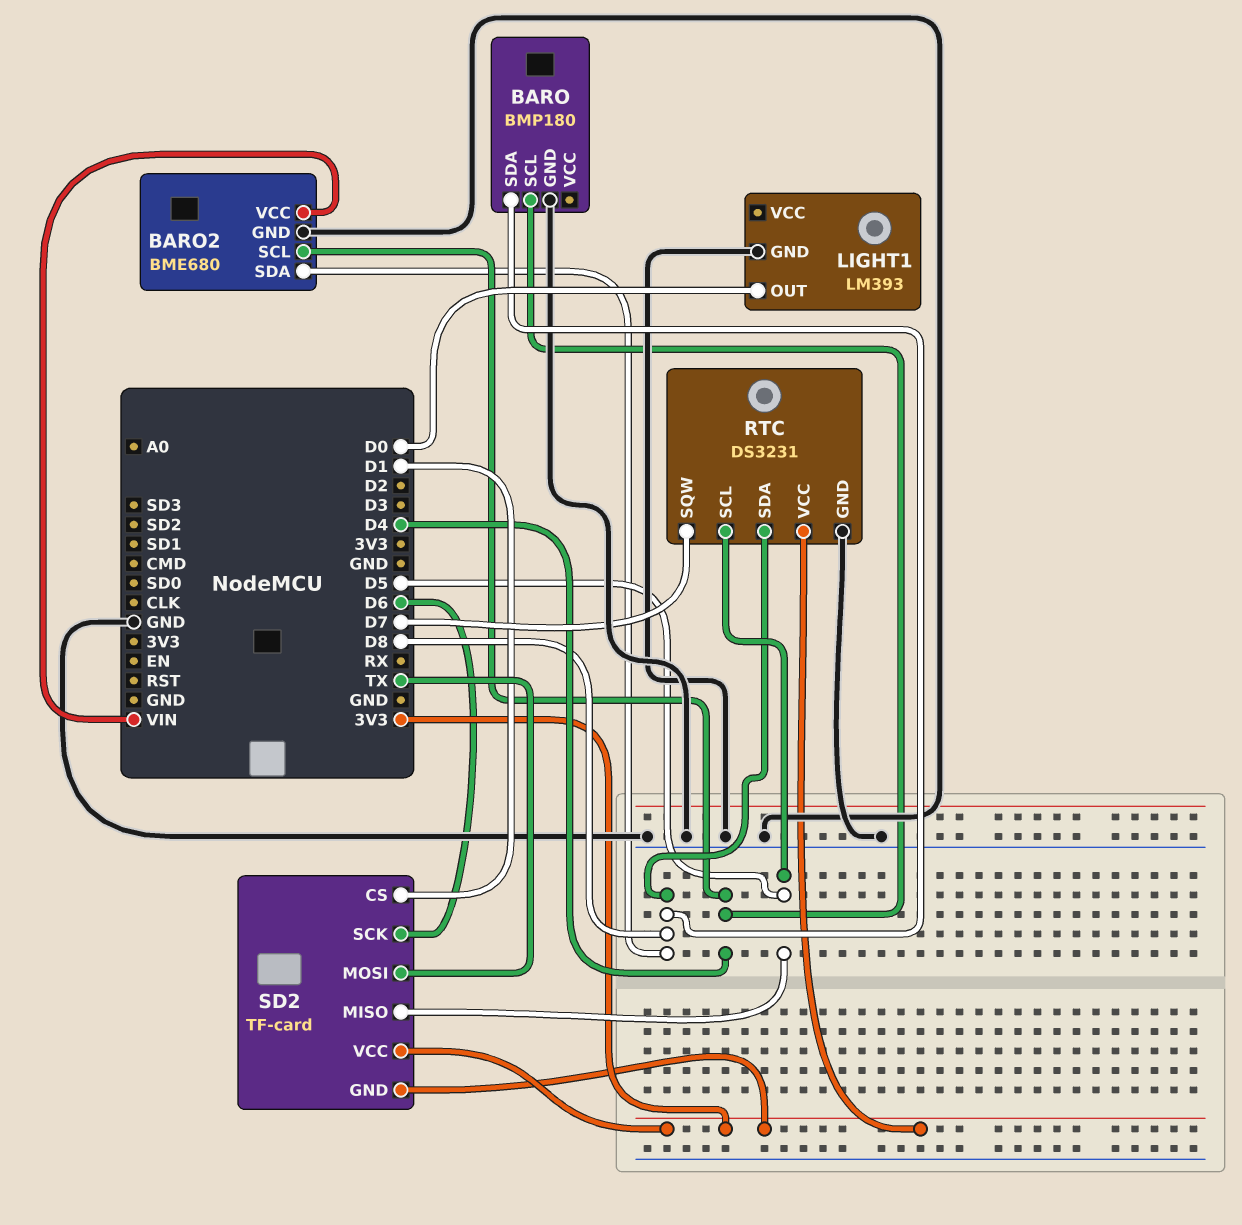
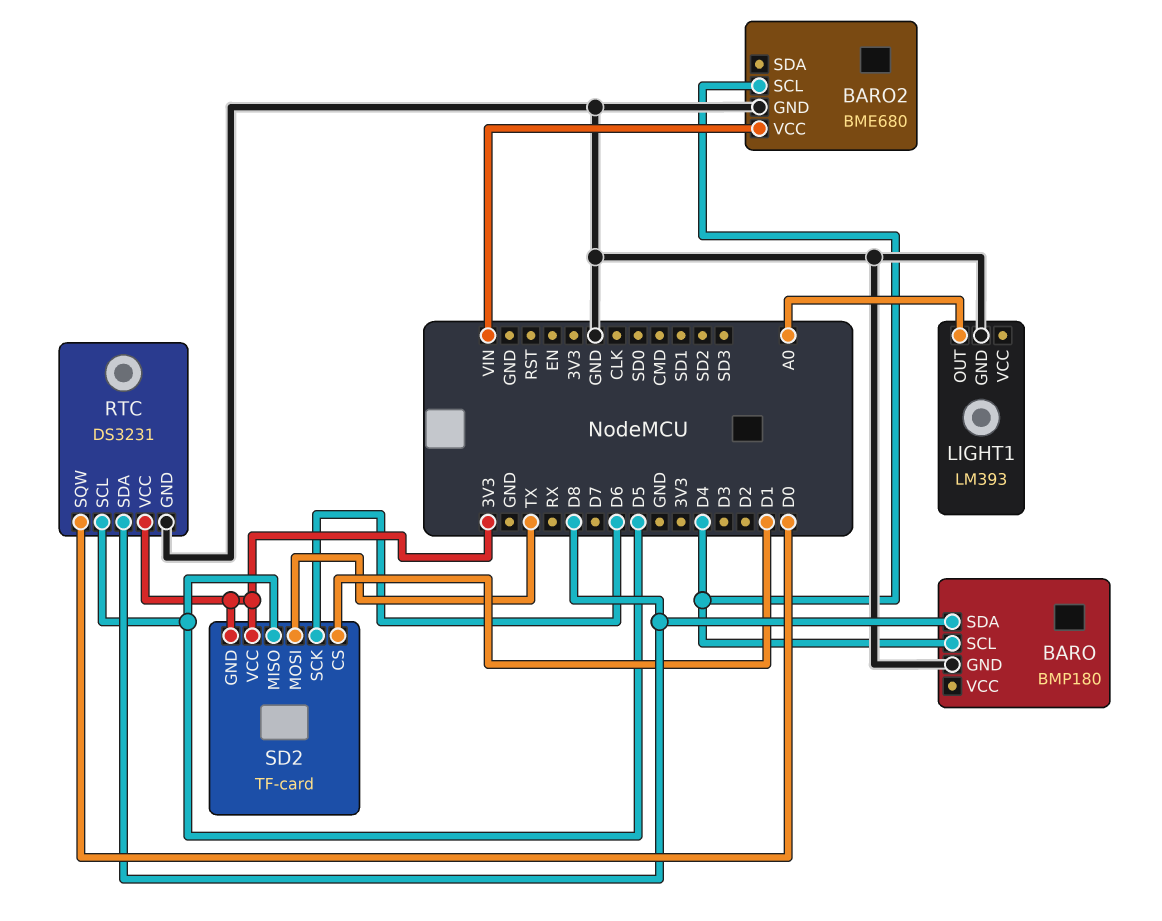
BARO2 pin SDA: D8 -> none
LIGHT1 pin OUT: D0 -> A0
RTC pin SQW: D7 -> D0

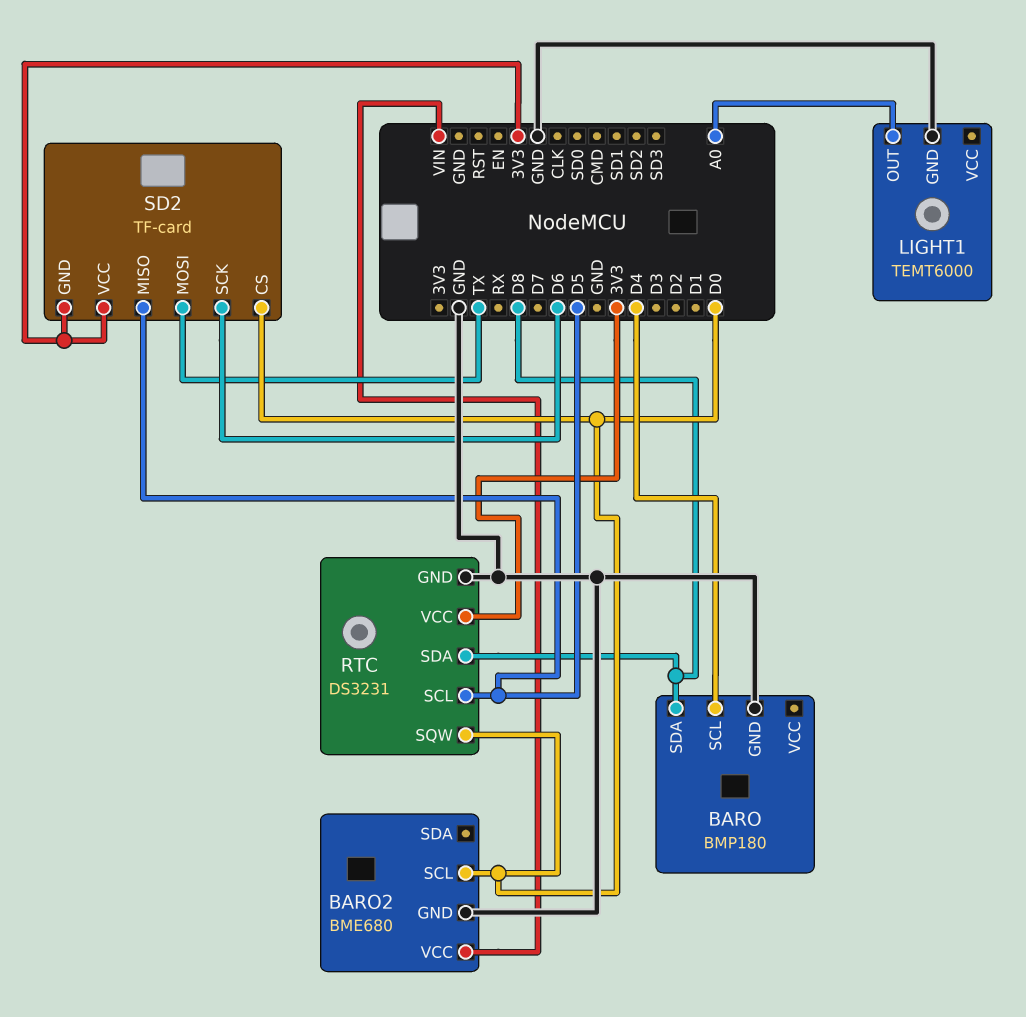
BARO2 pin SCL: D4 -> D0
LIGHT1: LM393 -> TEMT6000
SD2 pin CS: D1 -> D0

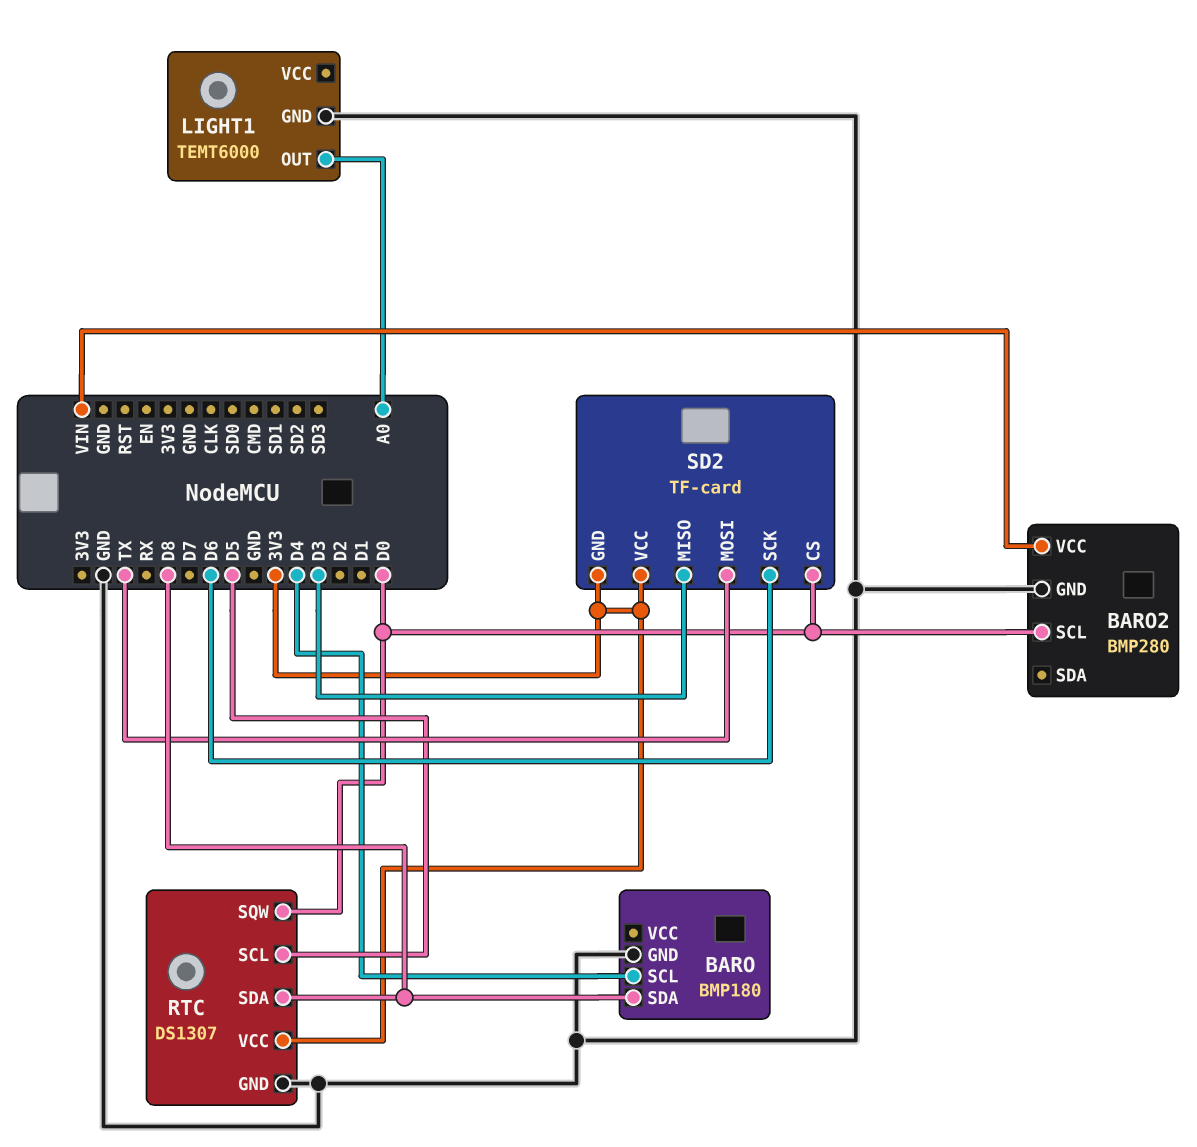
BARO2: BME680 -> BMP280
RTC: DS3231 -> DS1307
SD2 pin MISO: D5 -> D3

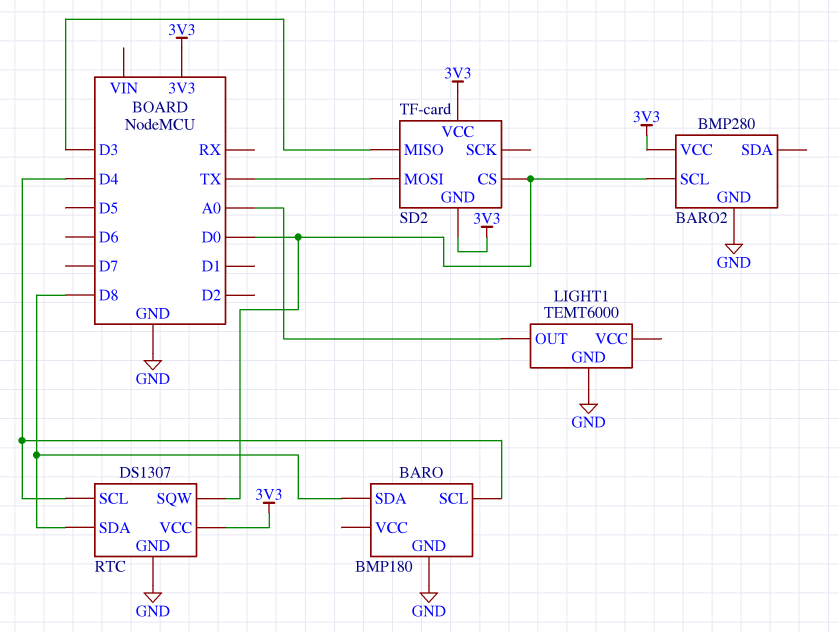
BARO2 pin VCC: VIN -> 3V3
RTC pin SCL: D5 -> D4
SD2 pin SCK: D6 -> none

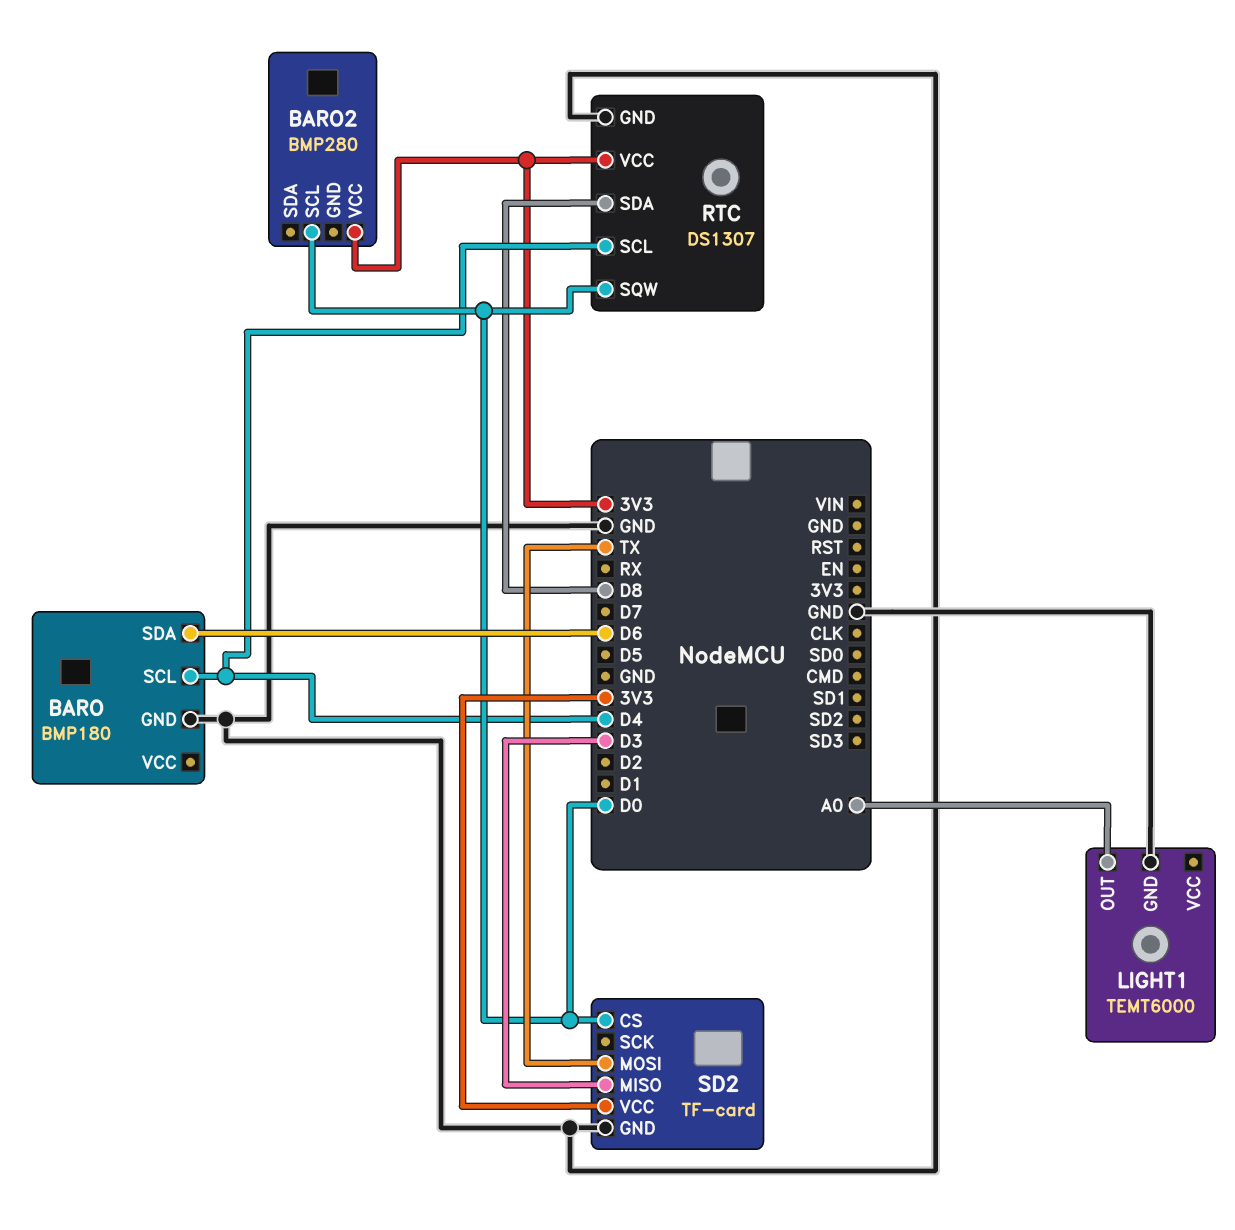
BARO pin SDA: D8 -> D6
BARO2 pin GND: GND -> none
SD2 pin GND: 3V3 -> GND

